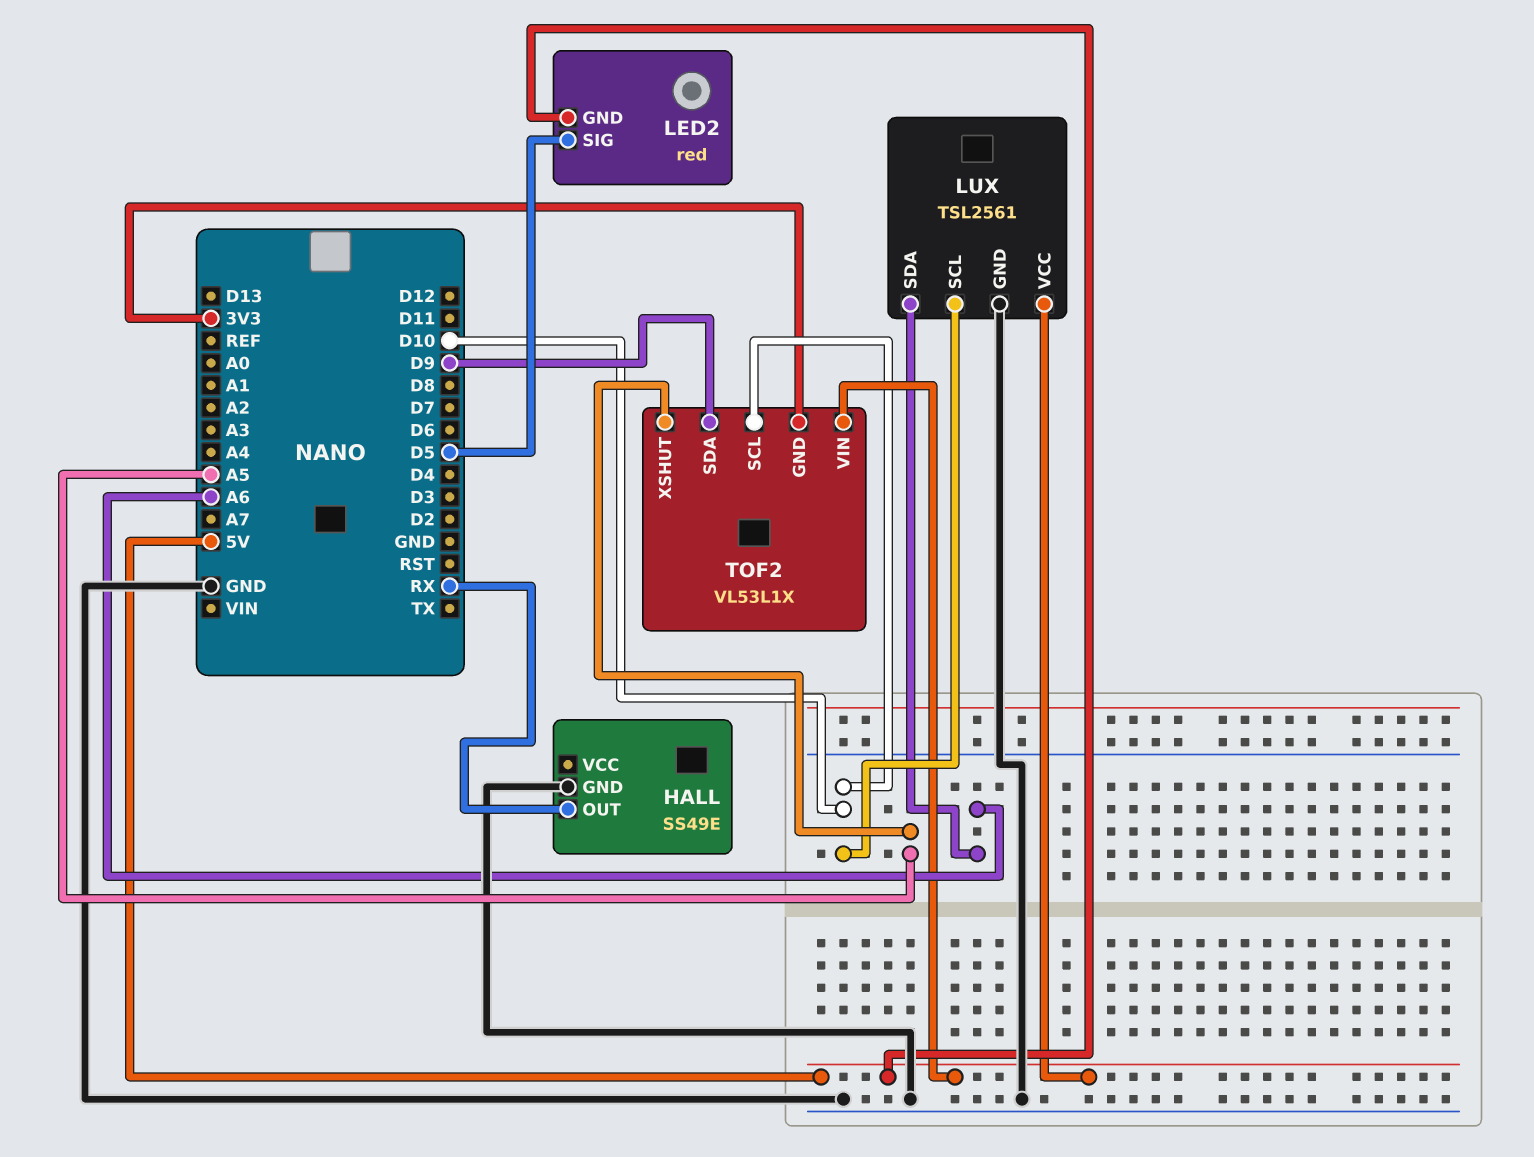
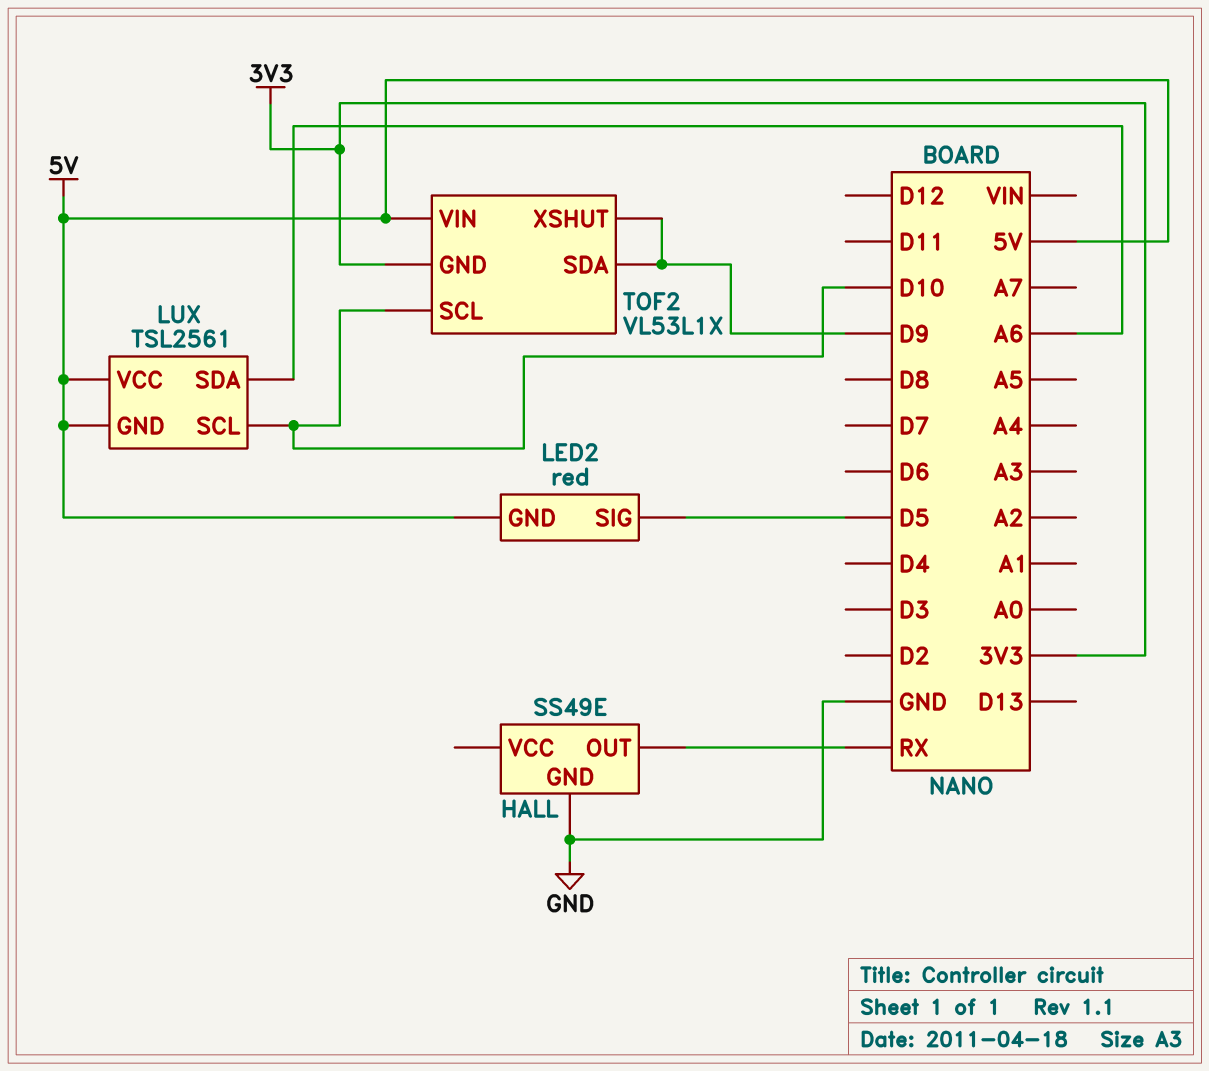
LUX pin GND: GND -> 5V
TOF2 pin XSHUT: A5 -> D9

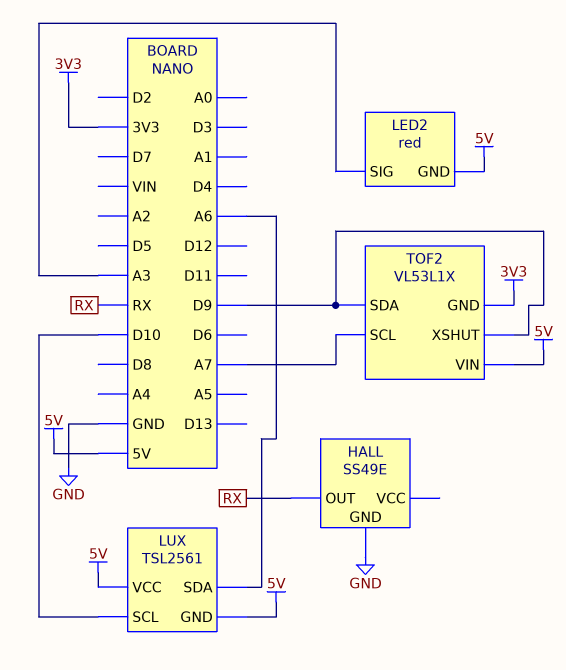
LED2 pin SIG: D5 -> A3
TOF2 pin SCL: D10 -> A7

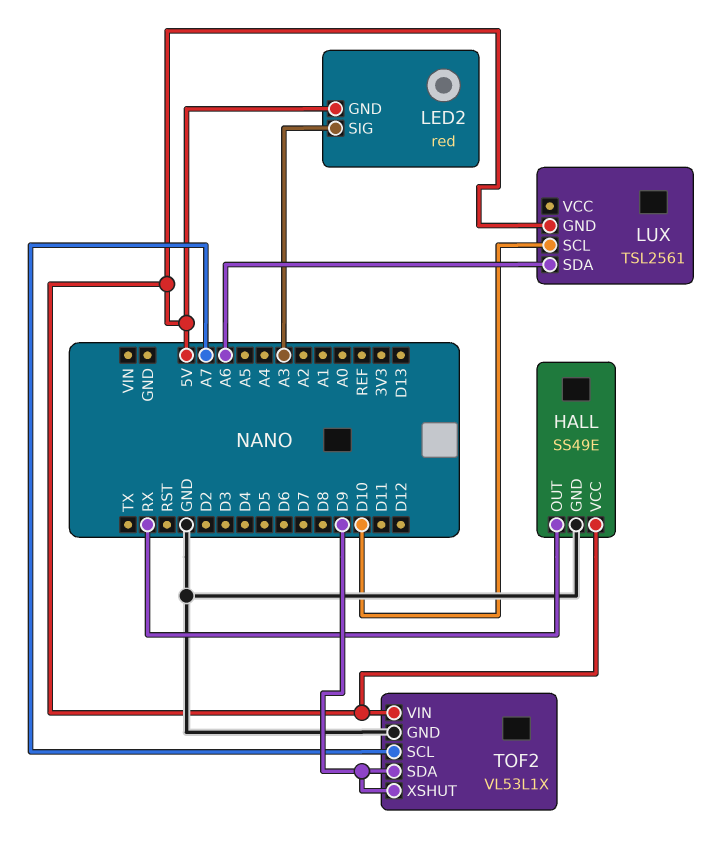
HALL pin VCC: none -> 5V
LUX pin VCC: 5V -> none
TOF2 pin GND: 3V3 -> GND

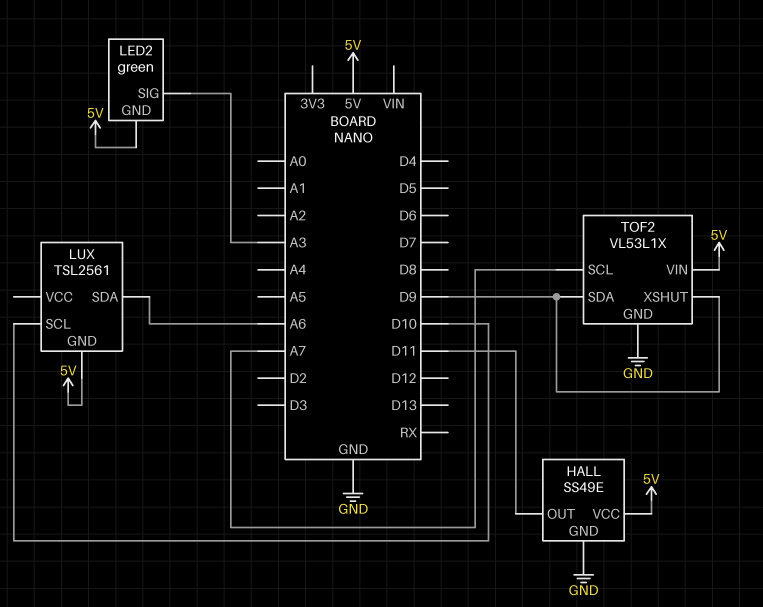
HALL pin OUT: RX -> D11
LED2: red -> green

